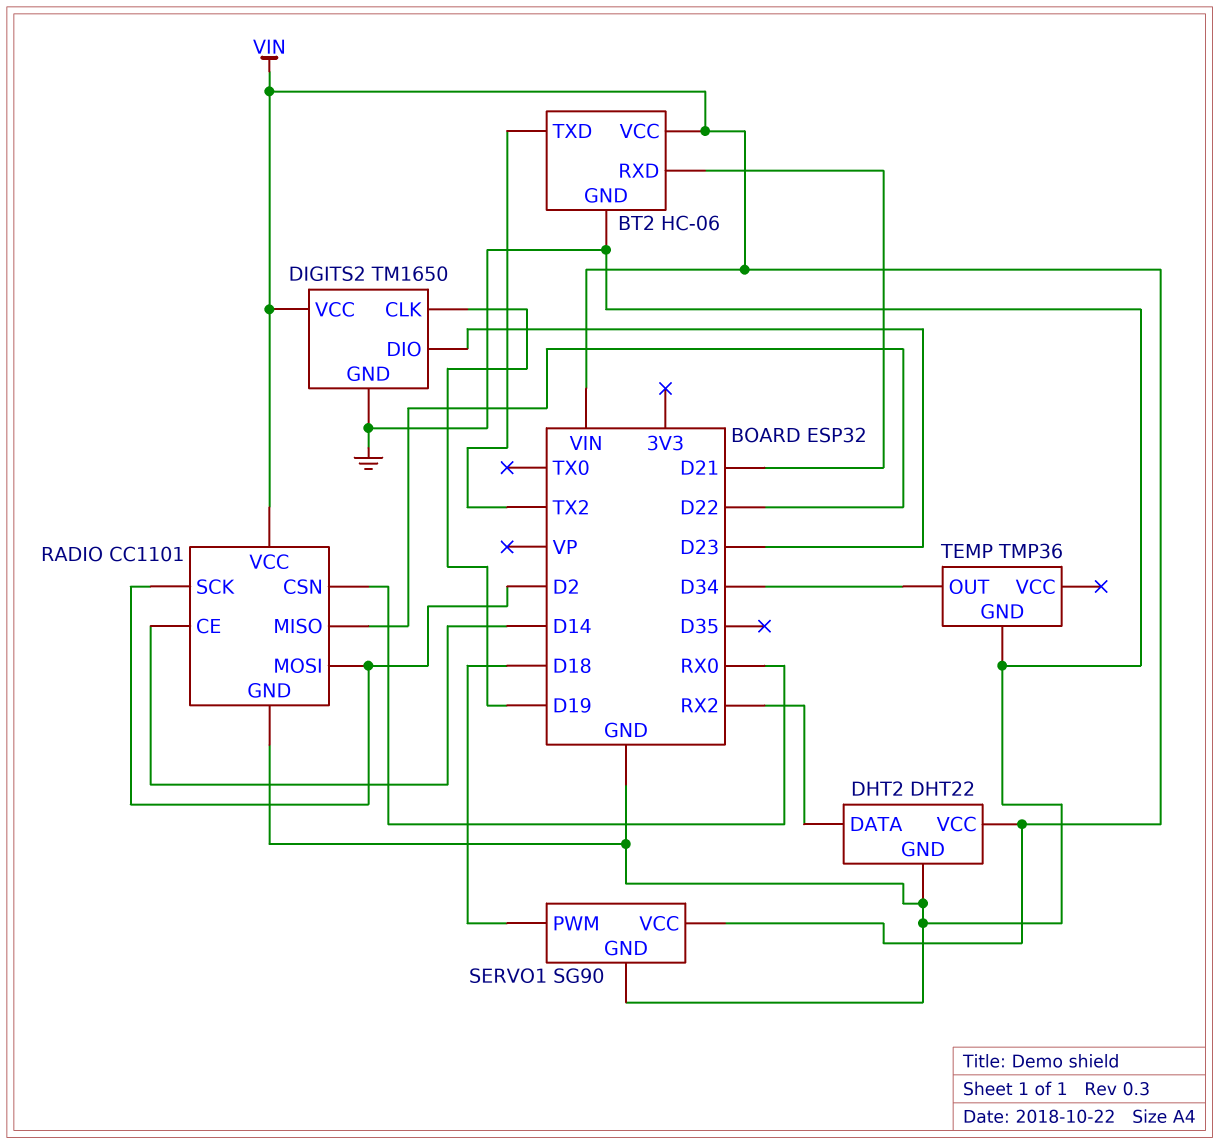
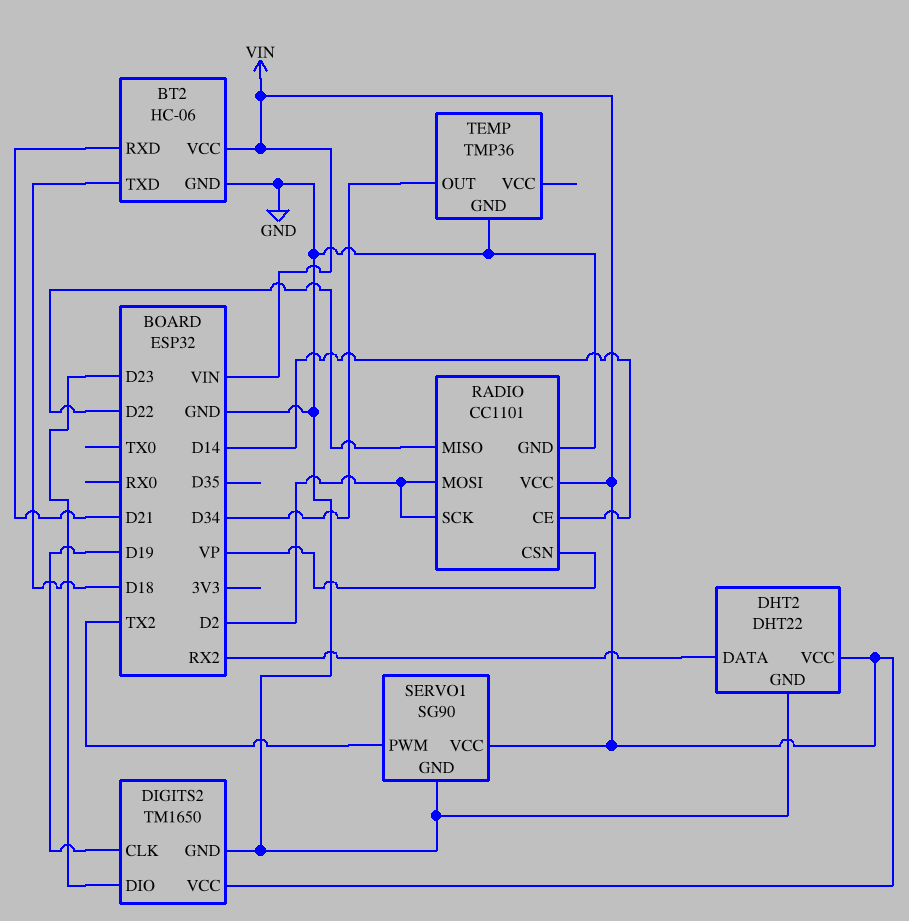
BT2 pin TXD: TX2 -> D18
RADIO pin CSN: RX0 -> VP
SERVO1 pin PWM: D18 -> TX2

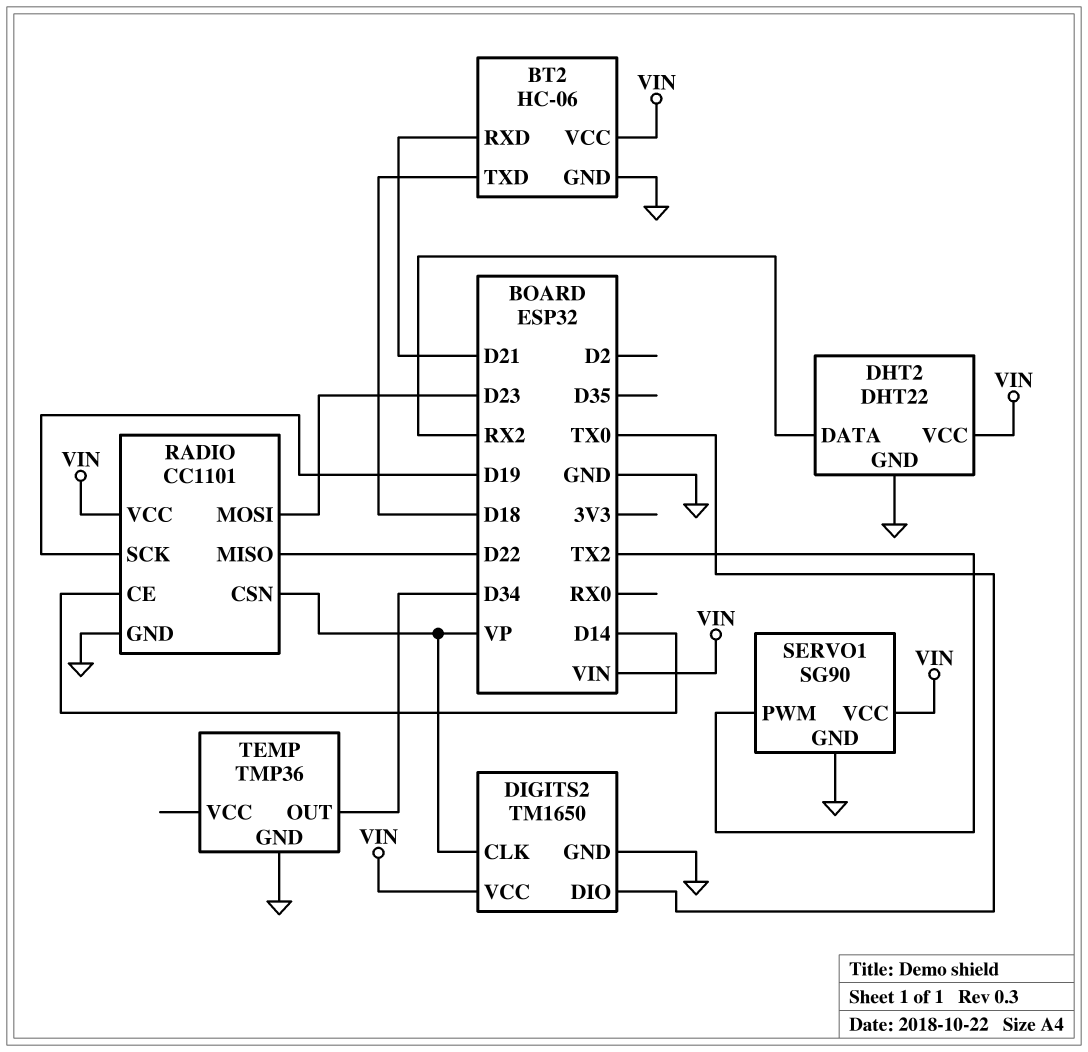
DIGITS2 pin CLK: D19 -> VP
DIGITS2 pin DIO: D23 -> TX0
RADIO pin MOSI: D2 -> D23
RADIO pin SCK: D2 -> D19

